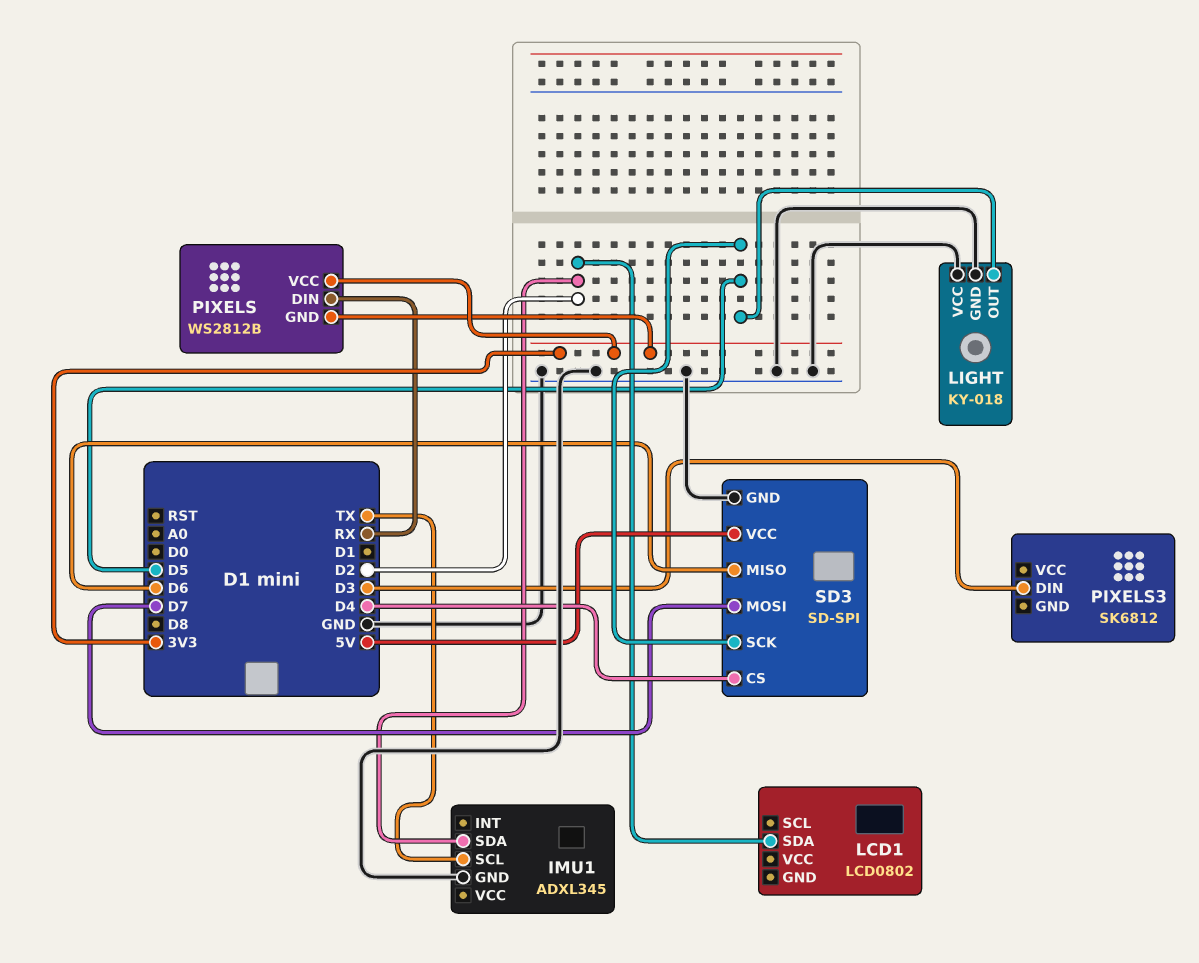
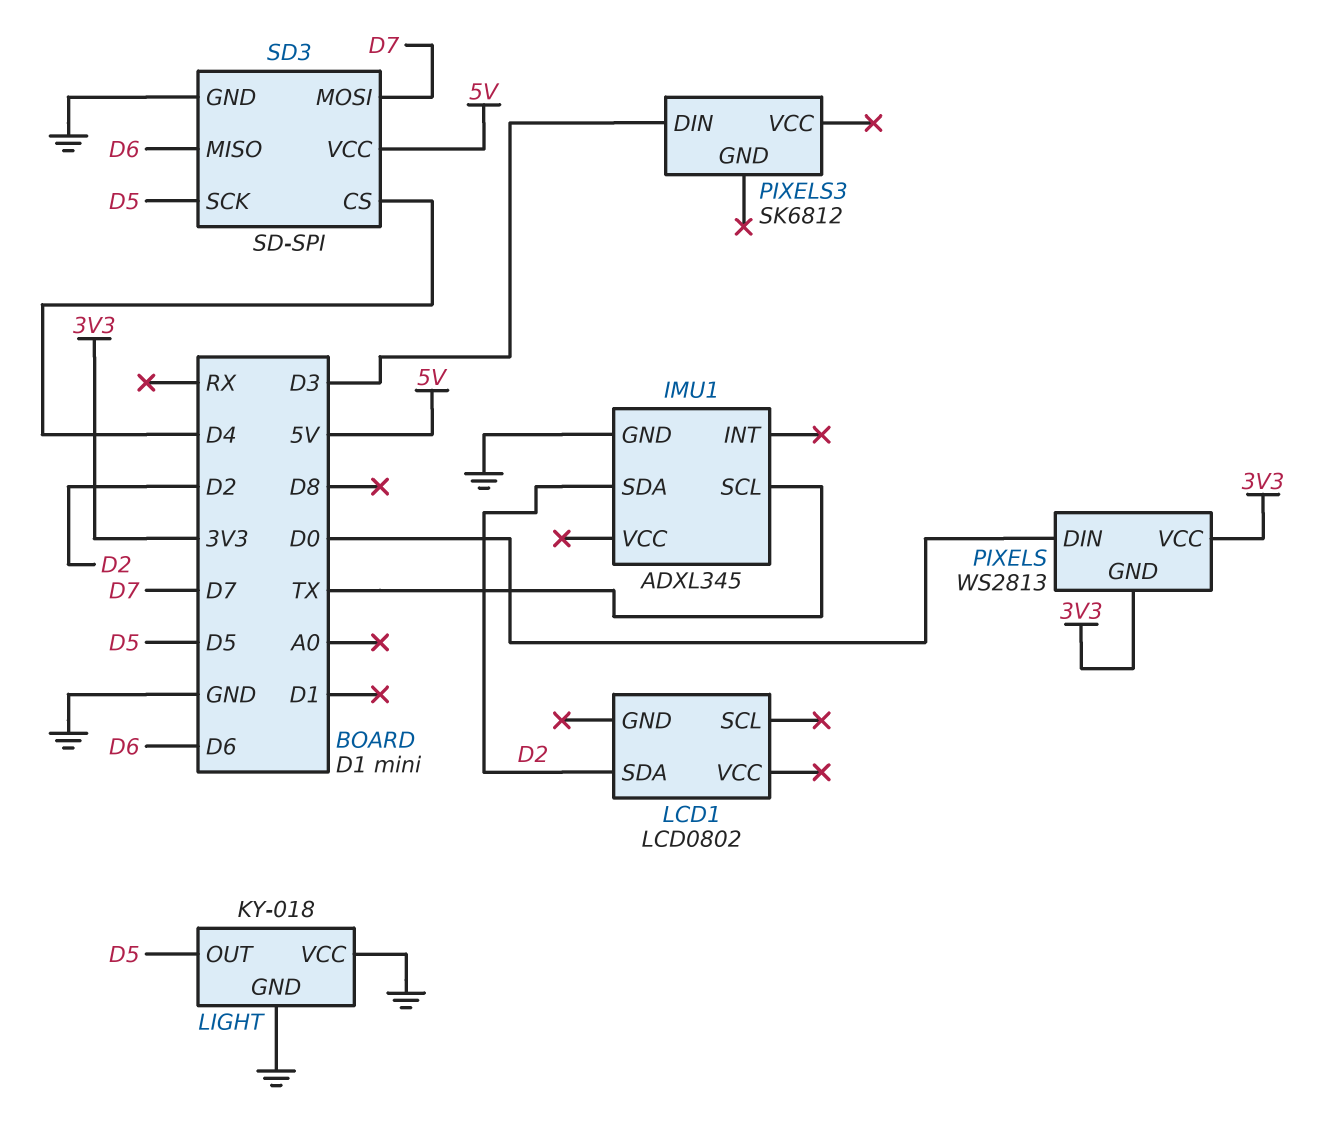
PIXELS: WS2812B -> WS2813
PIXELS pin DIN: RX -> D0

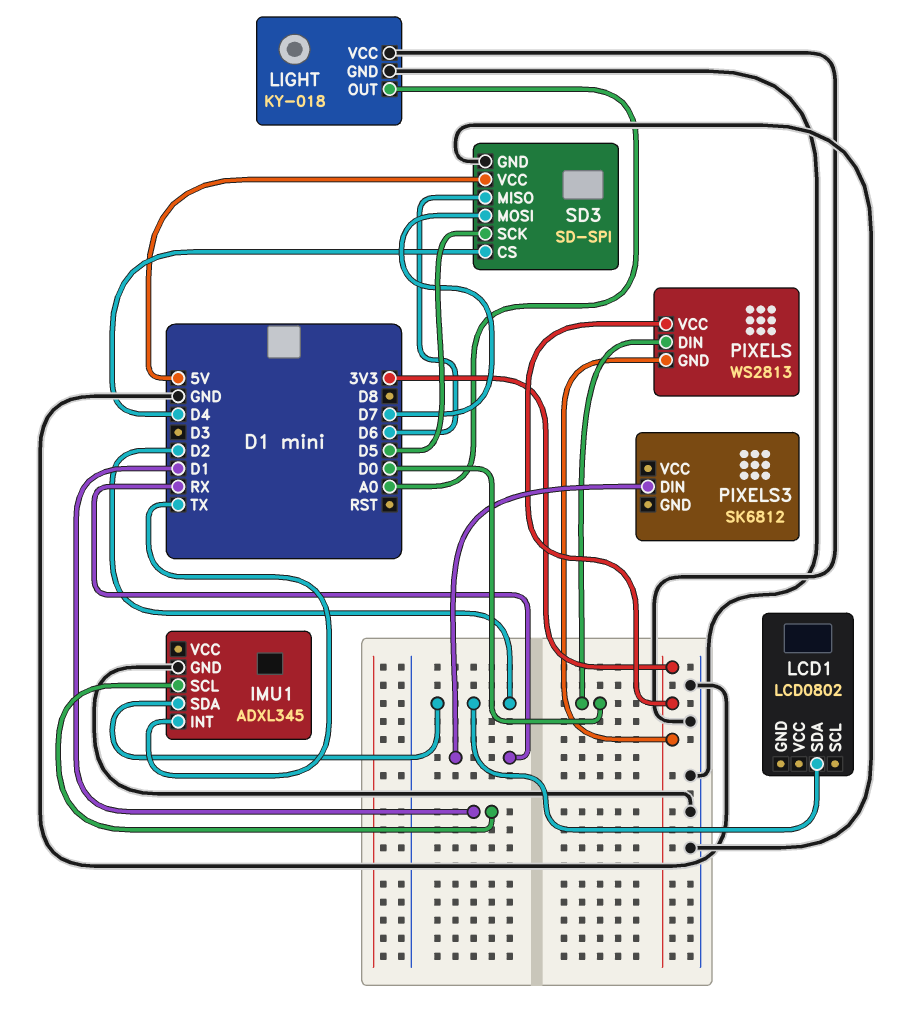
IMU1 pin INT: none -> TX
IMU1 pin SCL: TX -> D1
LIGHT pin OUT: D5 -> A0
PIXELS3 pin DIN: D3 -> RX

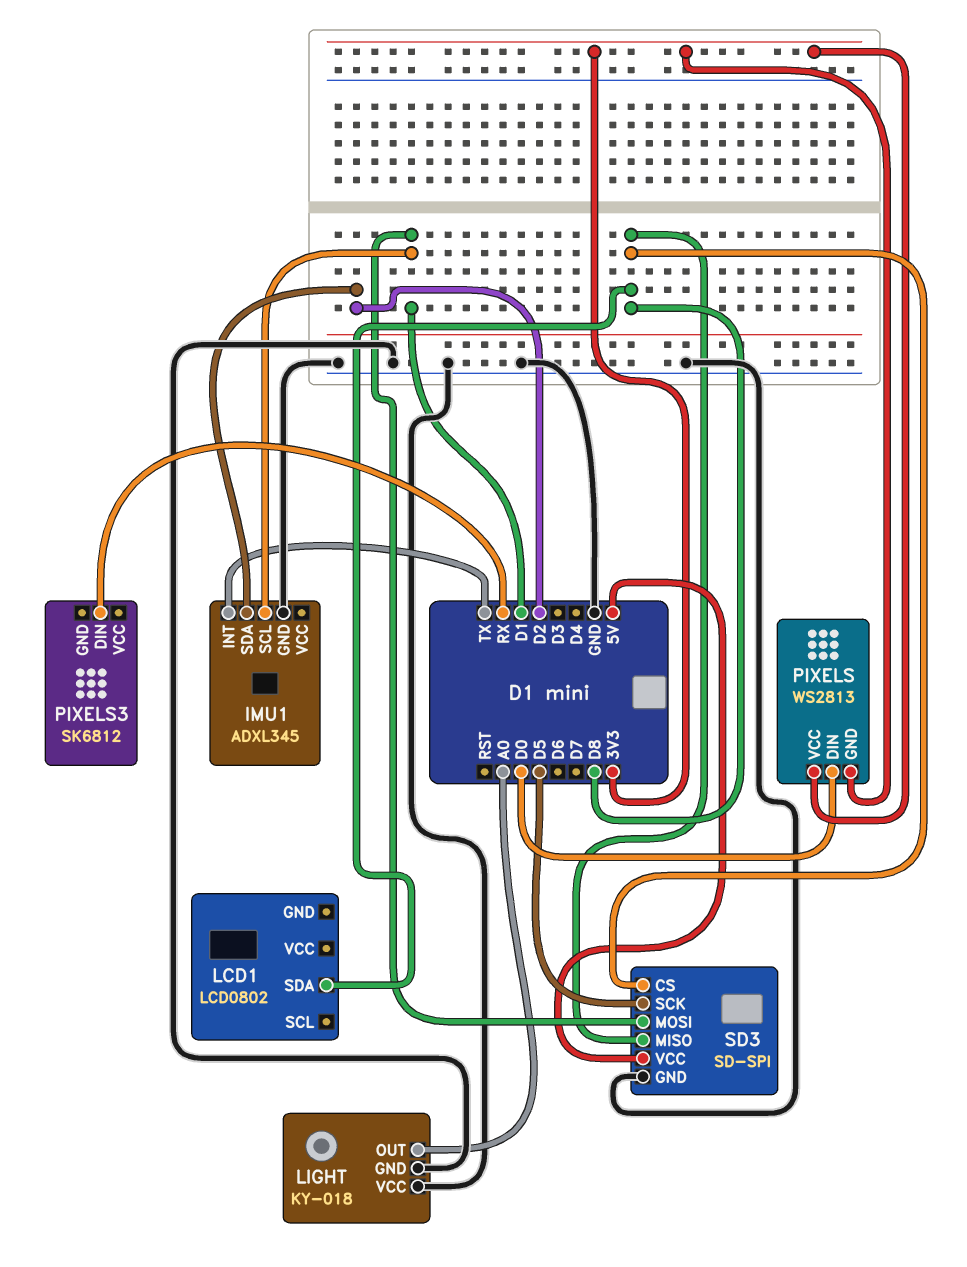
LCD1 pin SDA: D2 -> D8
SD3 pin CS: D4 -> D8
SD3 pin MISO: D6 -> D8
SD3 pin MOSI: D7 -> D1

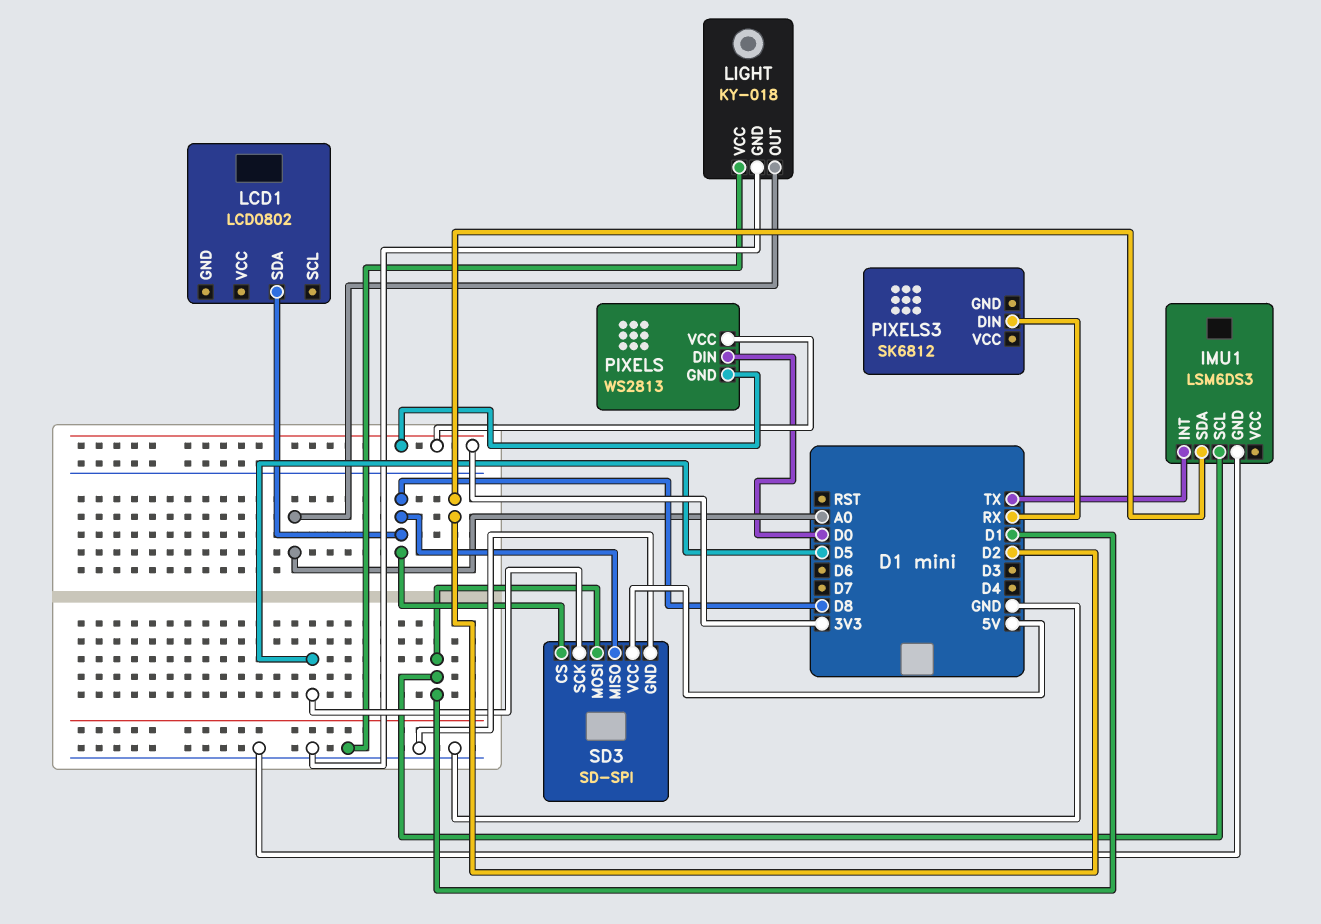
IMU1: ADXL345 -> LSM6DS3

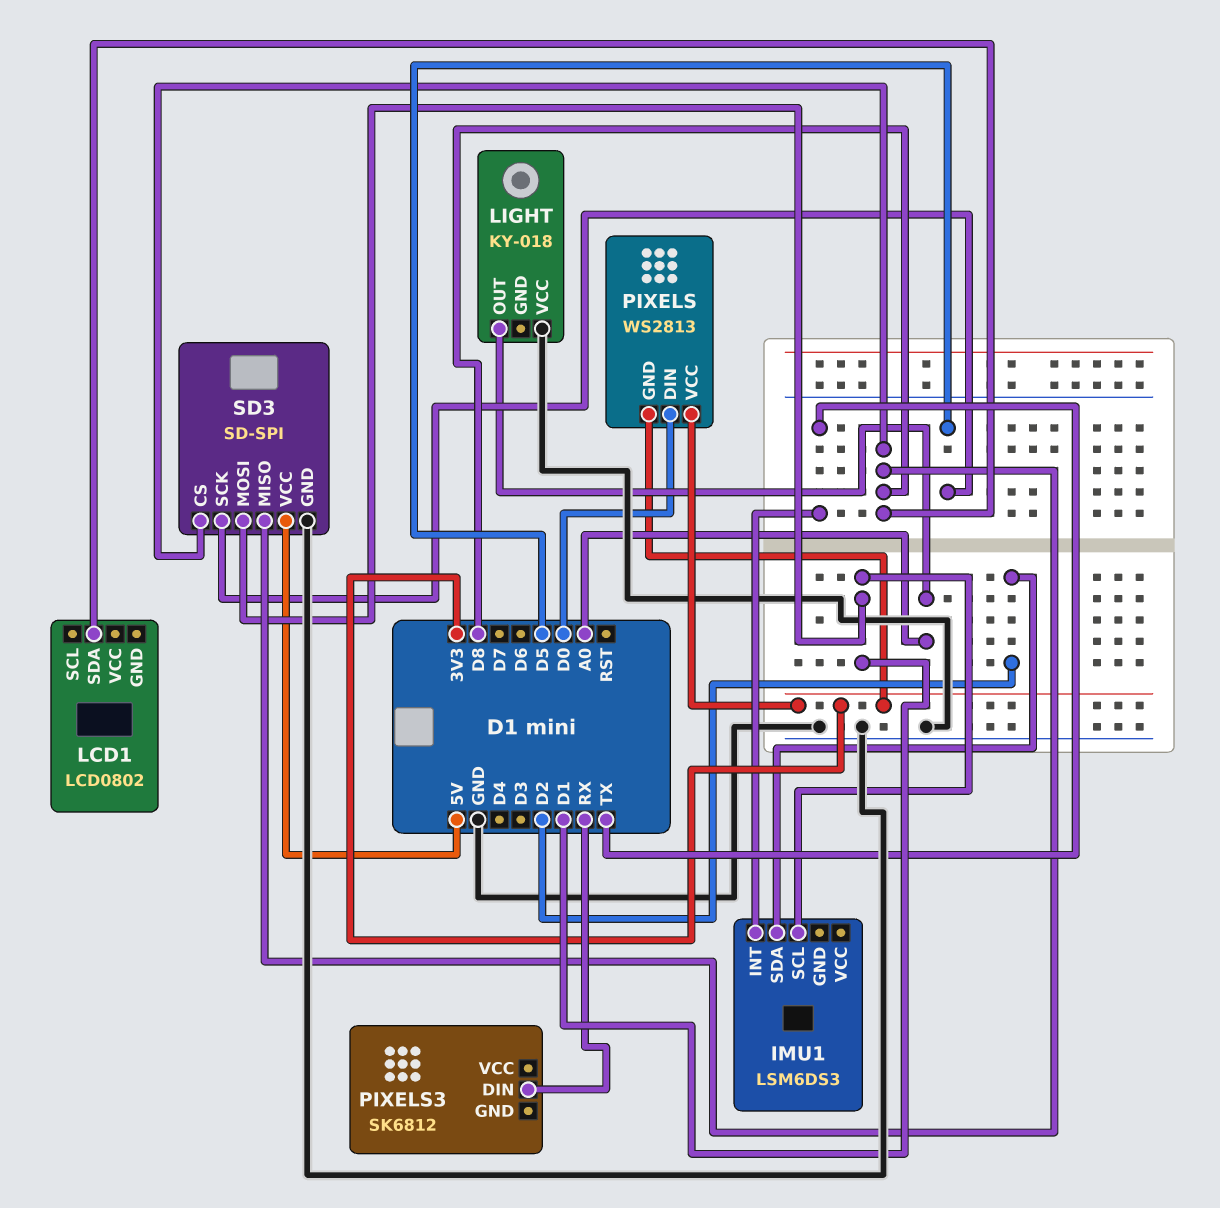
IMU1 pin GND: GND -> none
LIGHT pin GND: GND -> none

